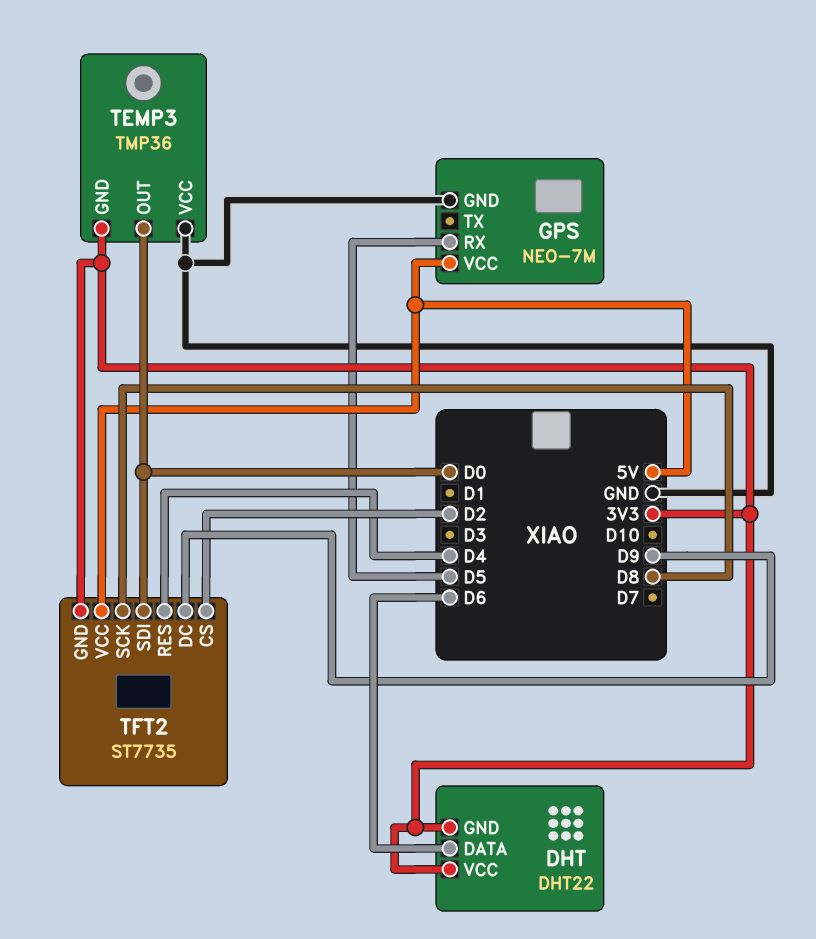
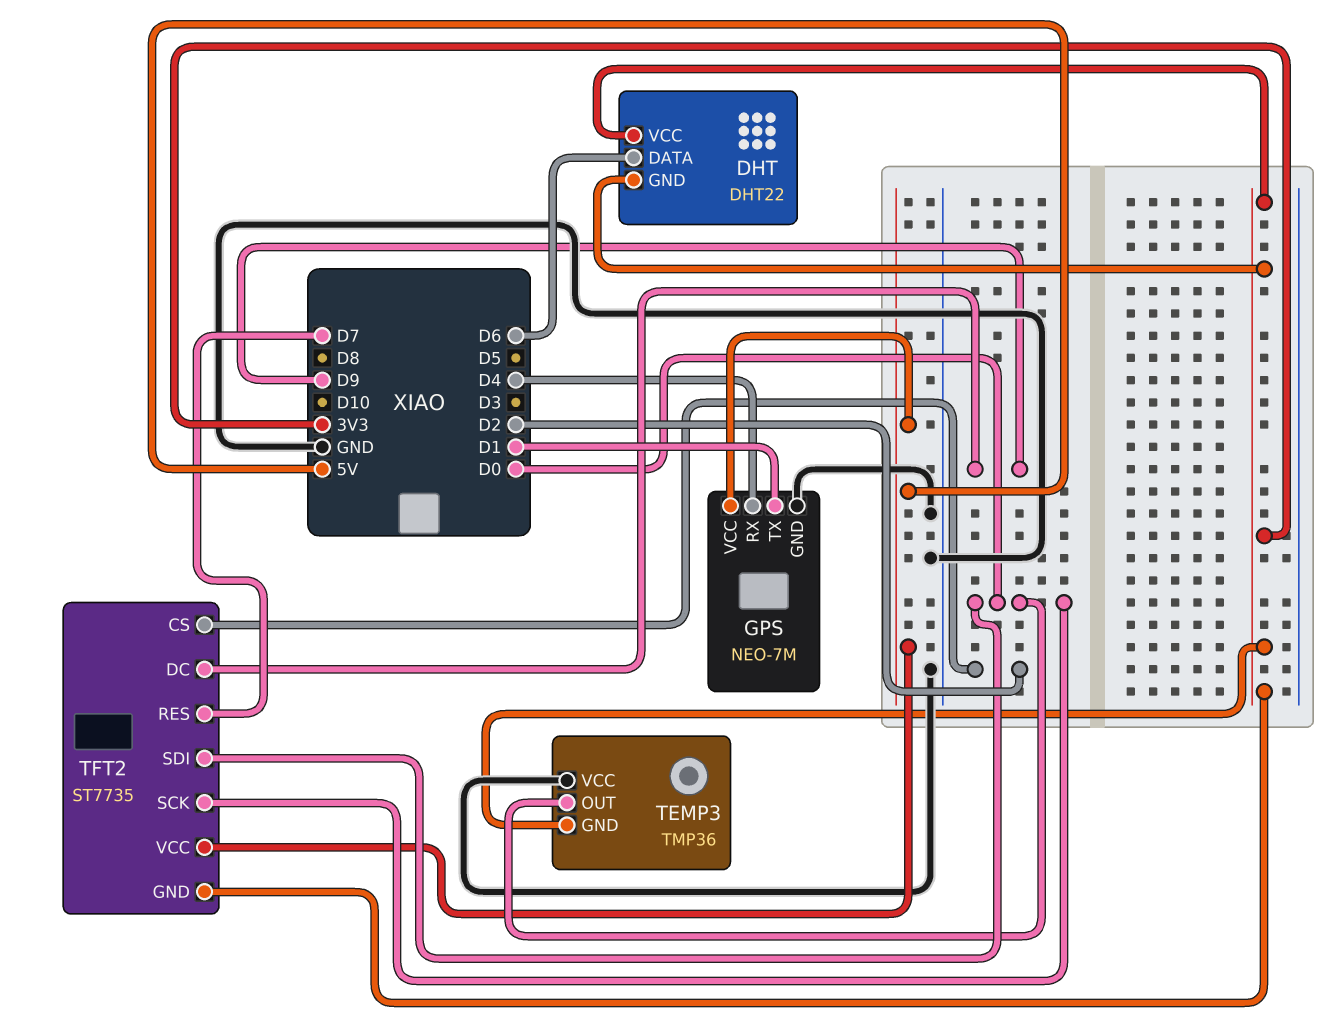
GPS pin RX: D5 -> D4
GPS pin TX: none -> D1
TFT2 pin RES: D4 -> D7
TFT2 pin SCK: D8 -> D0

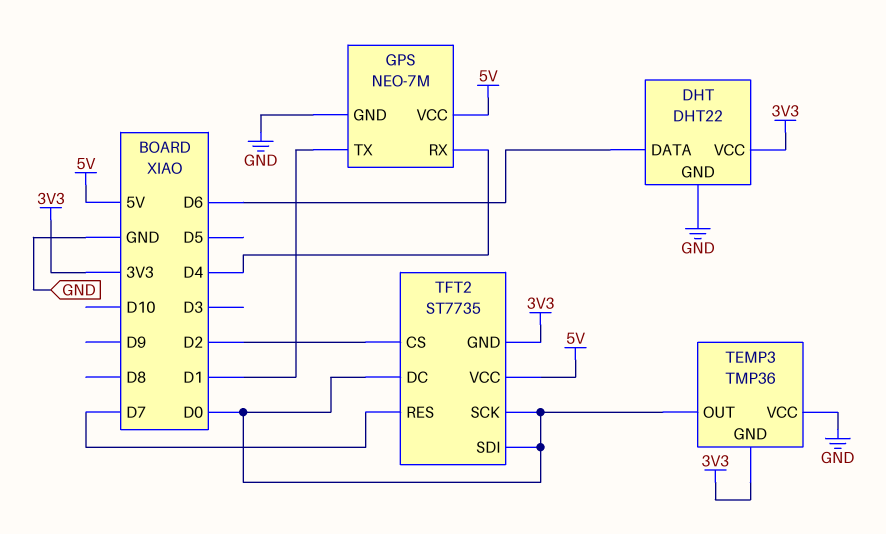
DHT pin GND: 3V3 -> GND
TFT2 pin DC: D9 -> D0

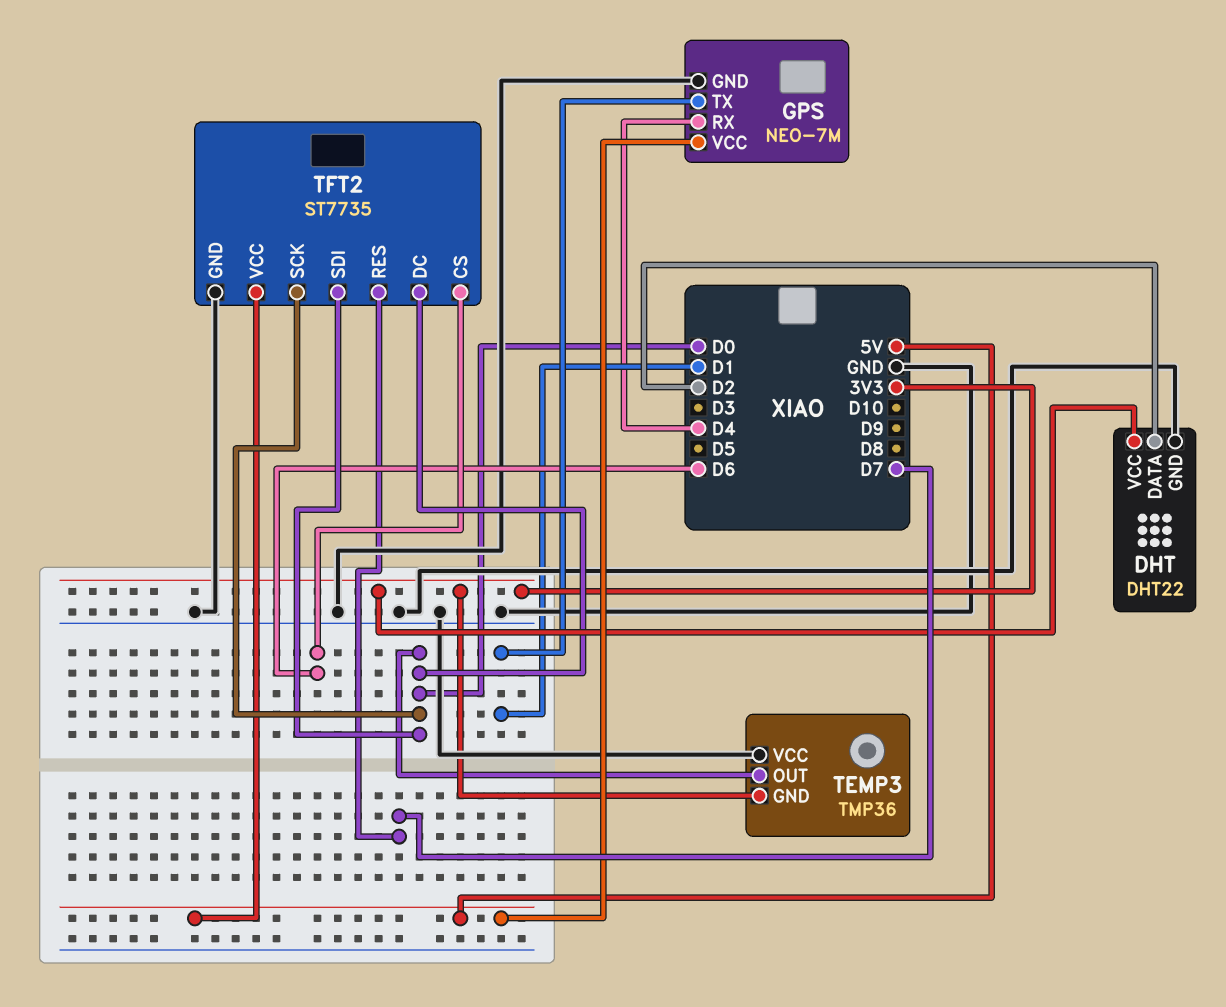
DHT pin DATA: D6 -> D2
TFT2 pin CS: D2 -> D6
TFT2 pin GND: 3V3 -> GND

